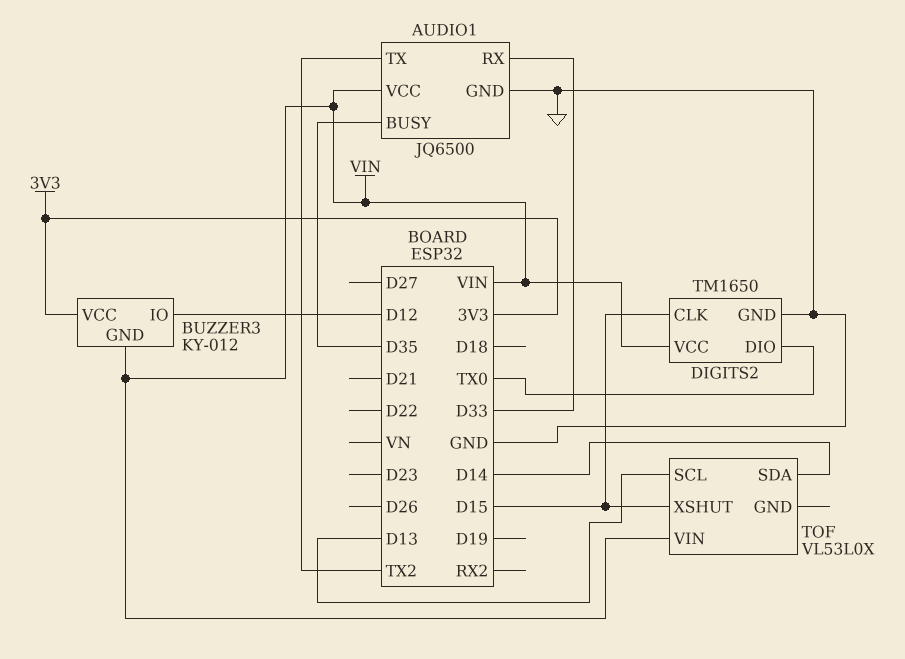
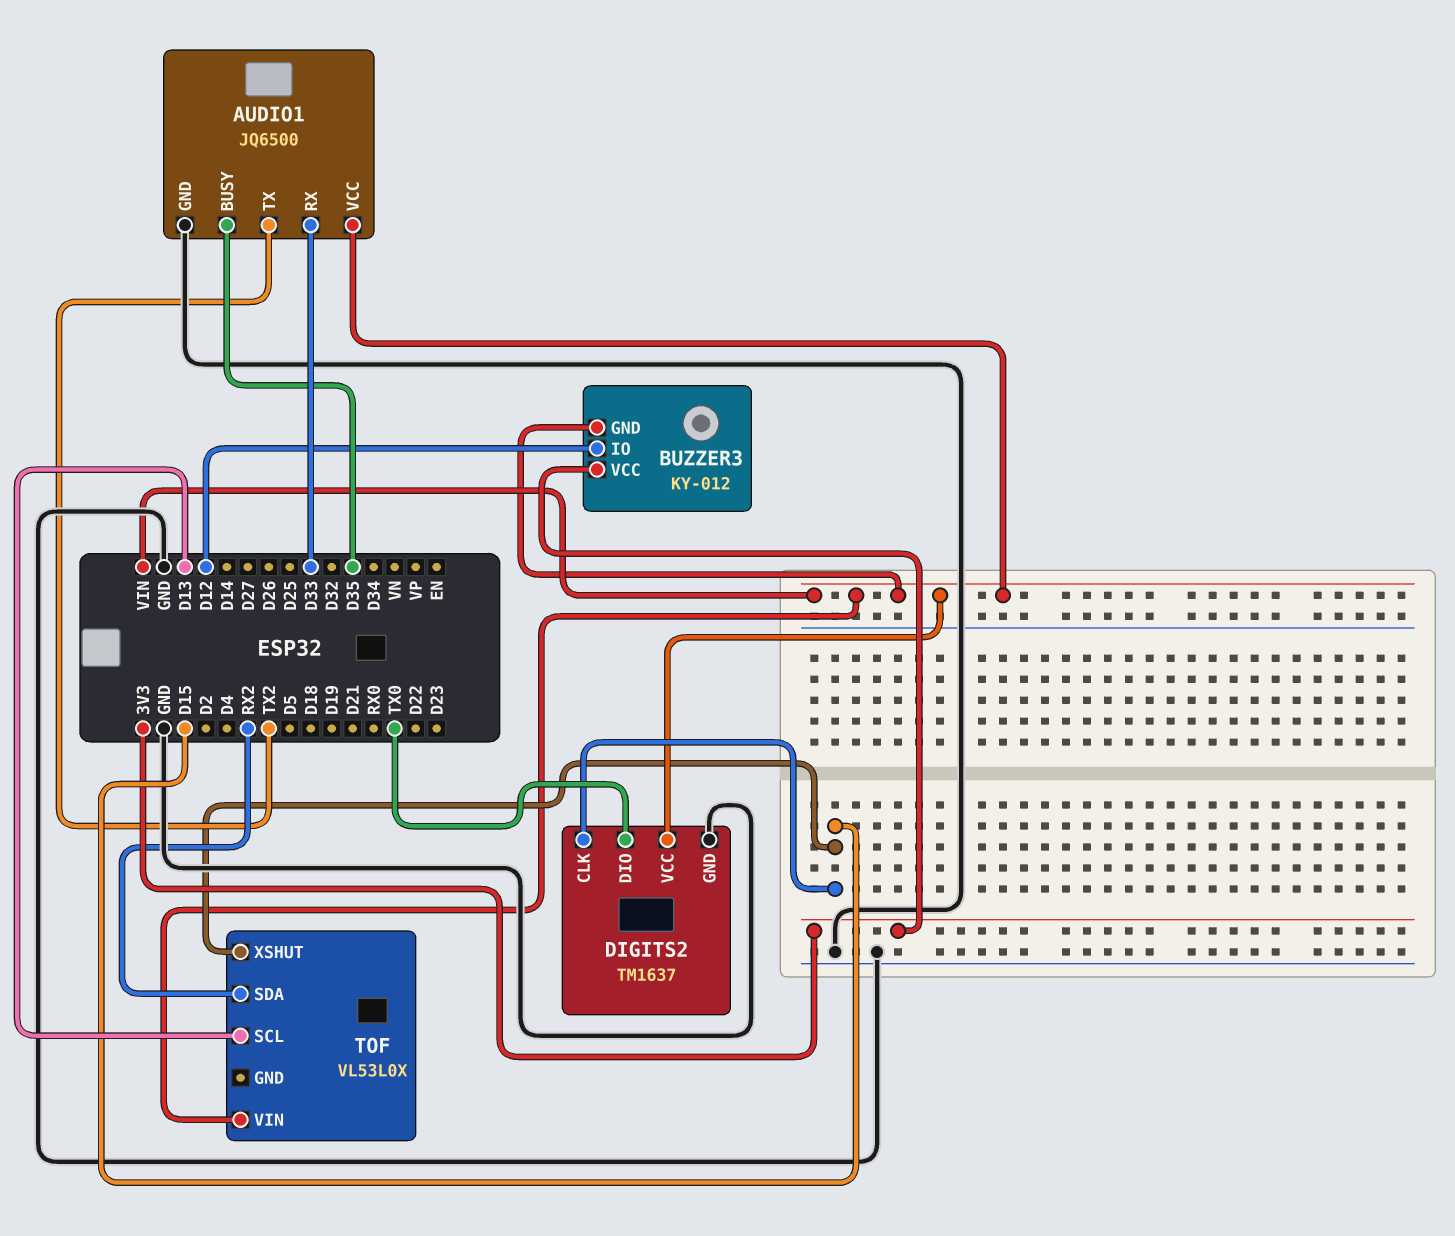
DIGITS2: TM1650 -> TM1637
TOF pin SDA: D14 -> RX2

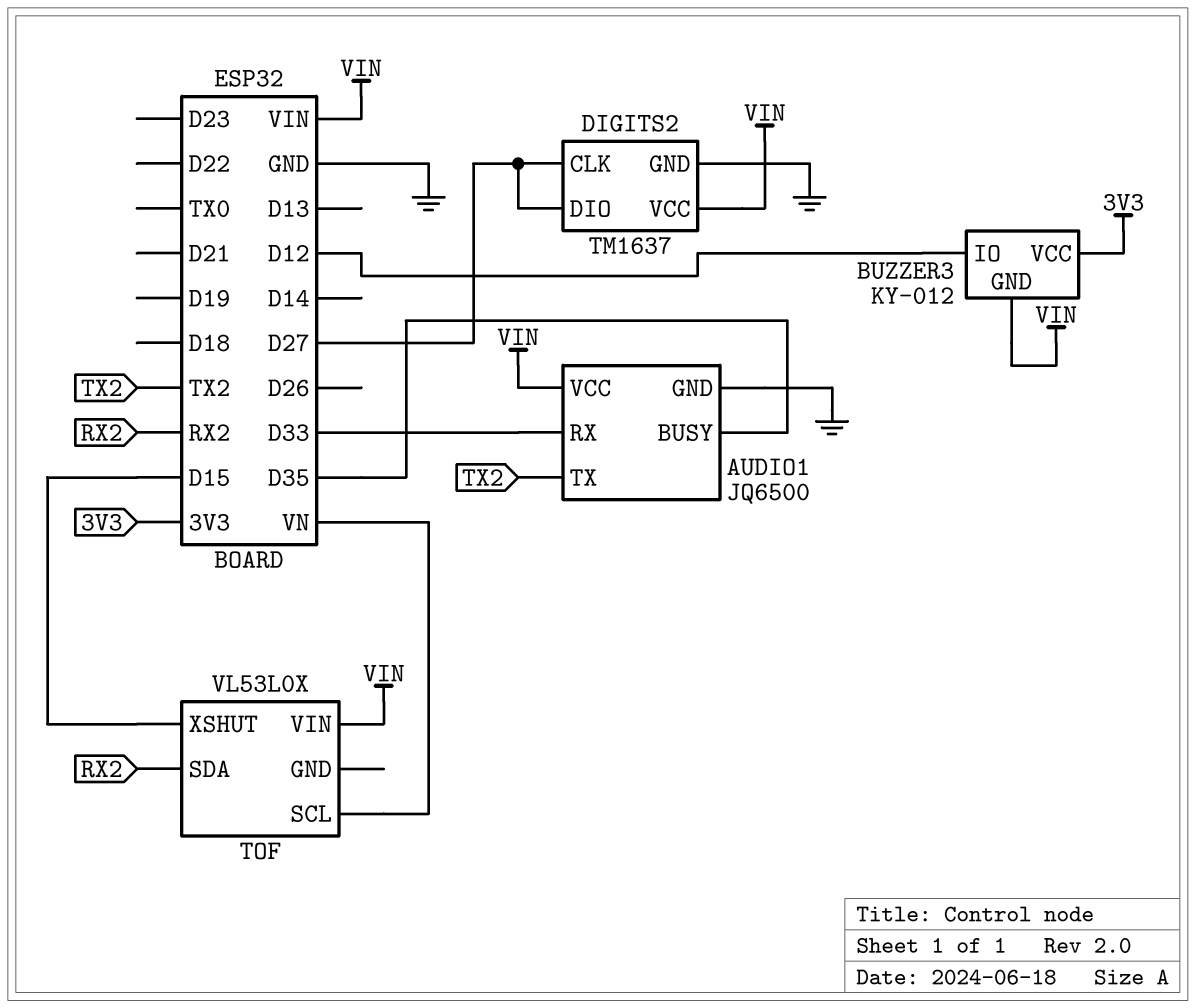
DIGITS2 pin CLK: D15 -> D27
DIGITS2 pin DIO: TX0 -> D27
TOF pin SCL: D13 -> VN

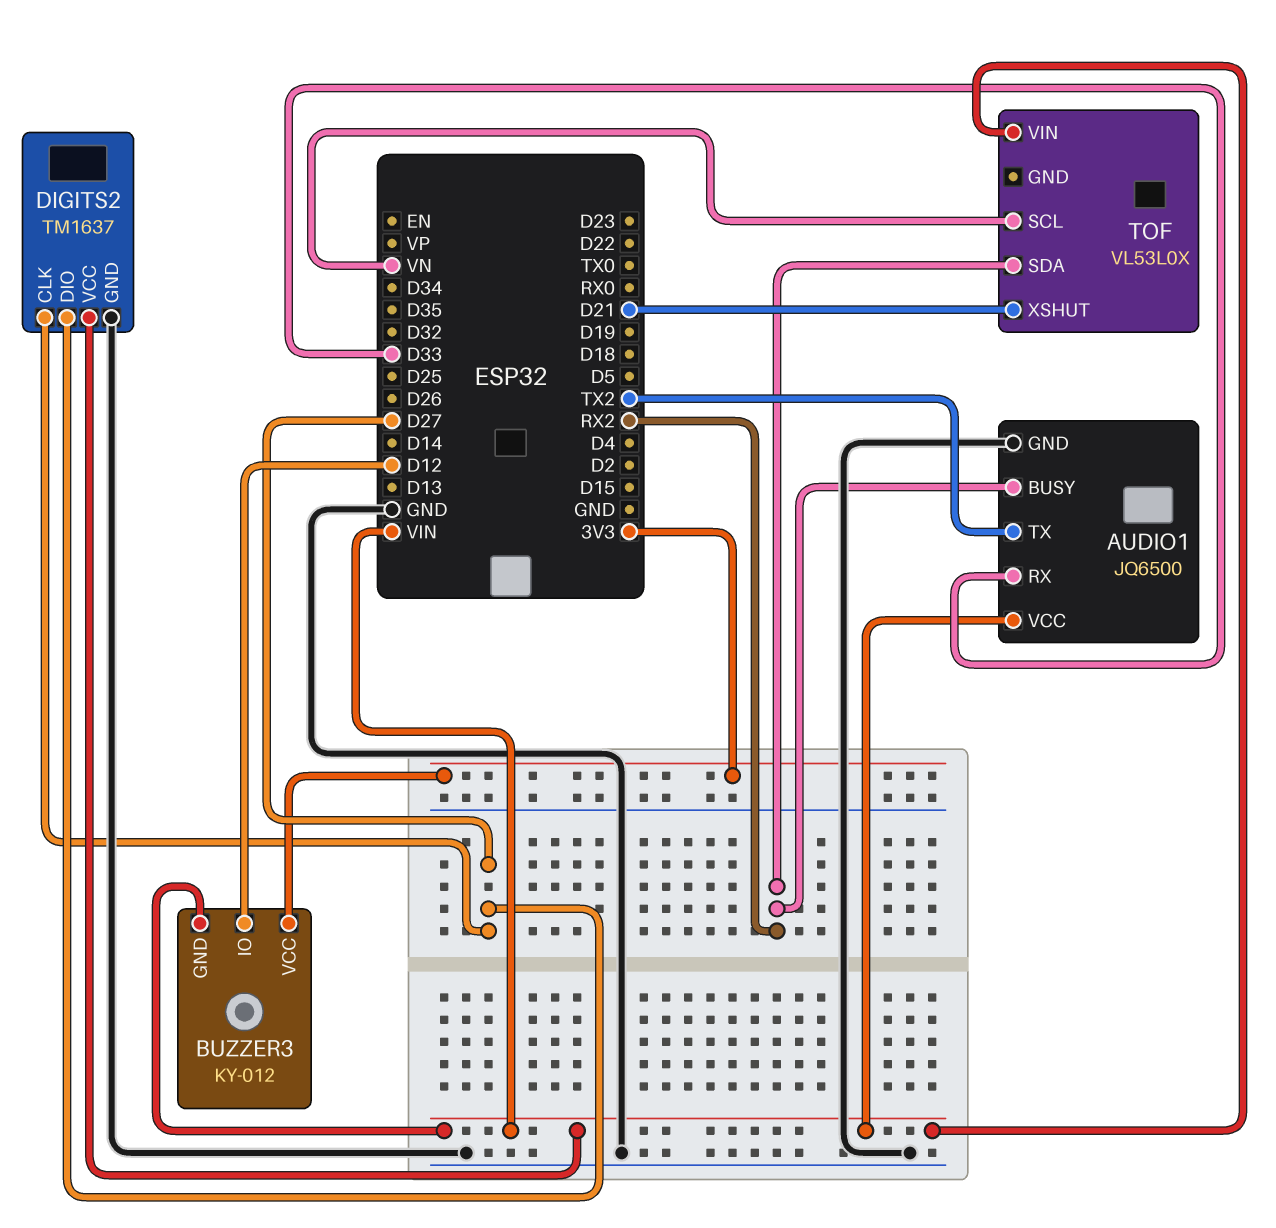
AUDIO1 pin BUSY: D35 -> RX2
TOF pin XSHUT: D15 -> D21

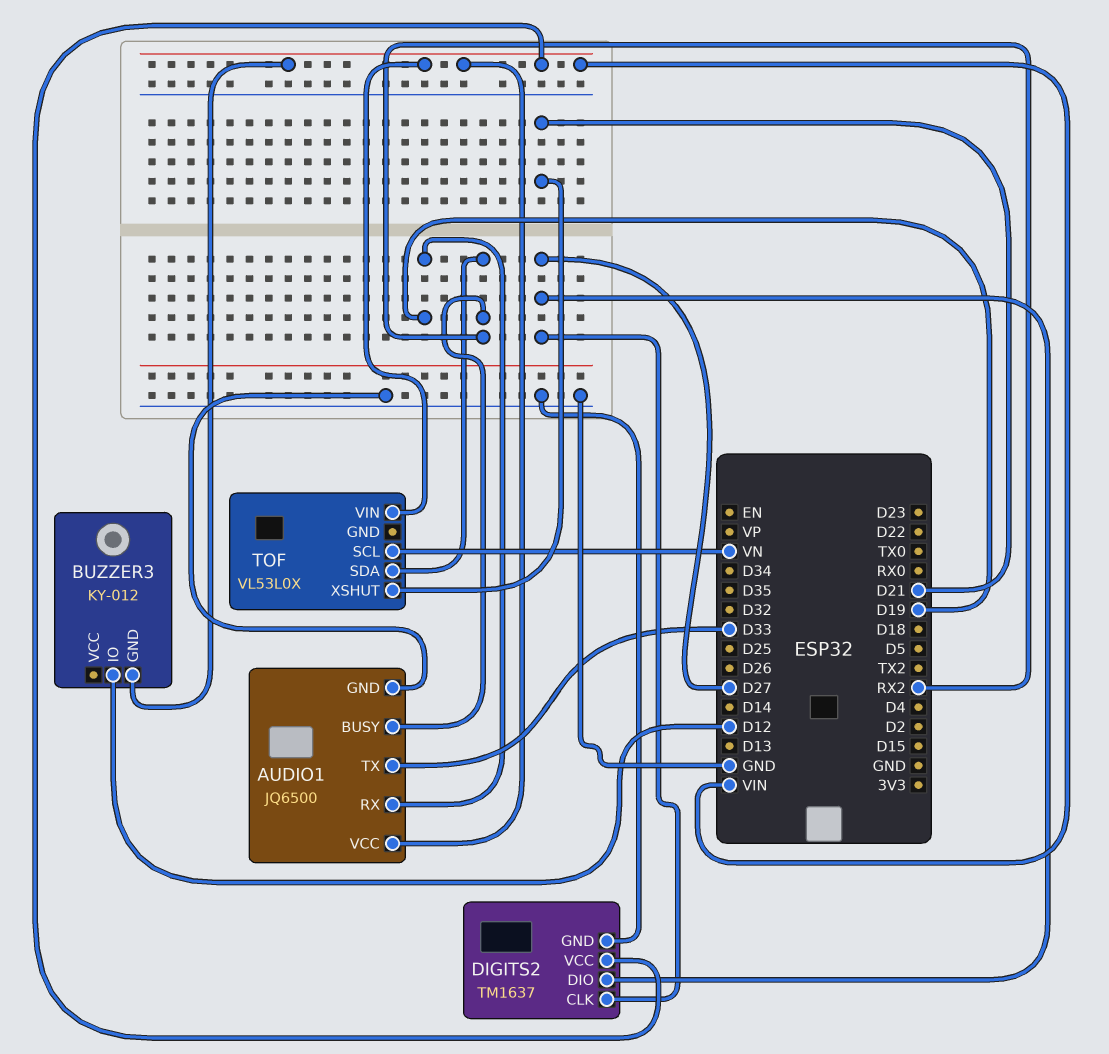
AUDIO1 pin RX: D33 -> D19
AUDIO1 pin TX: TX2 -> D33
BUZZER3 pin VCC: 3V3 -> none

